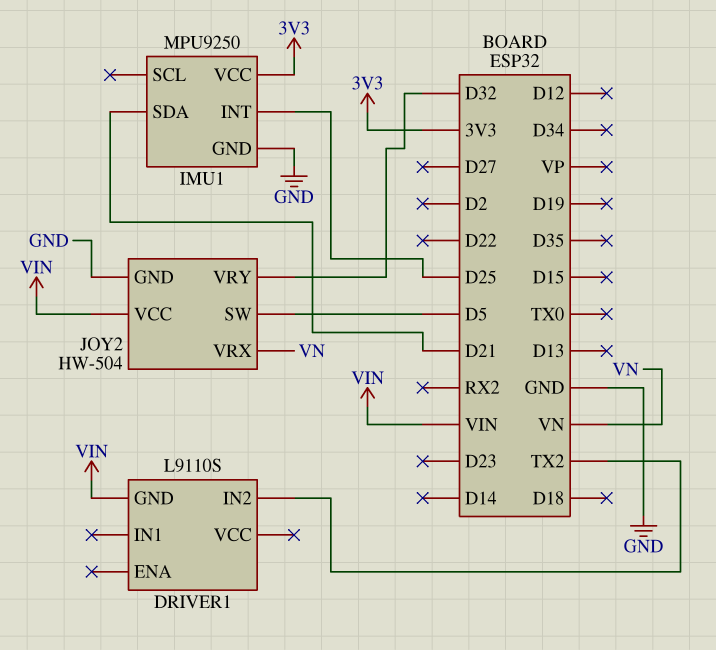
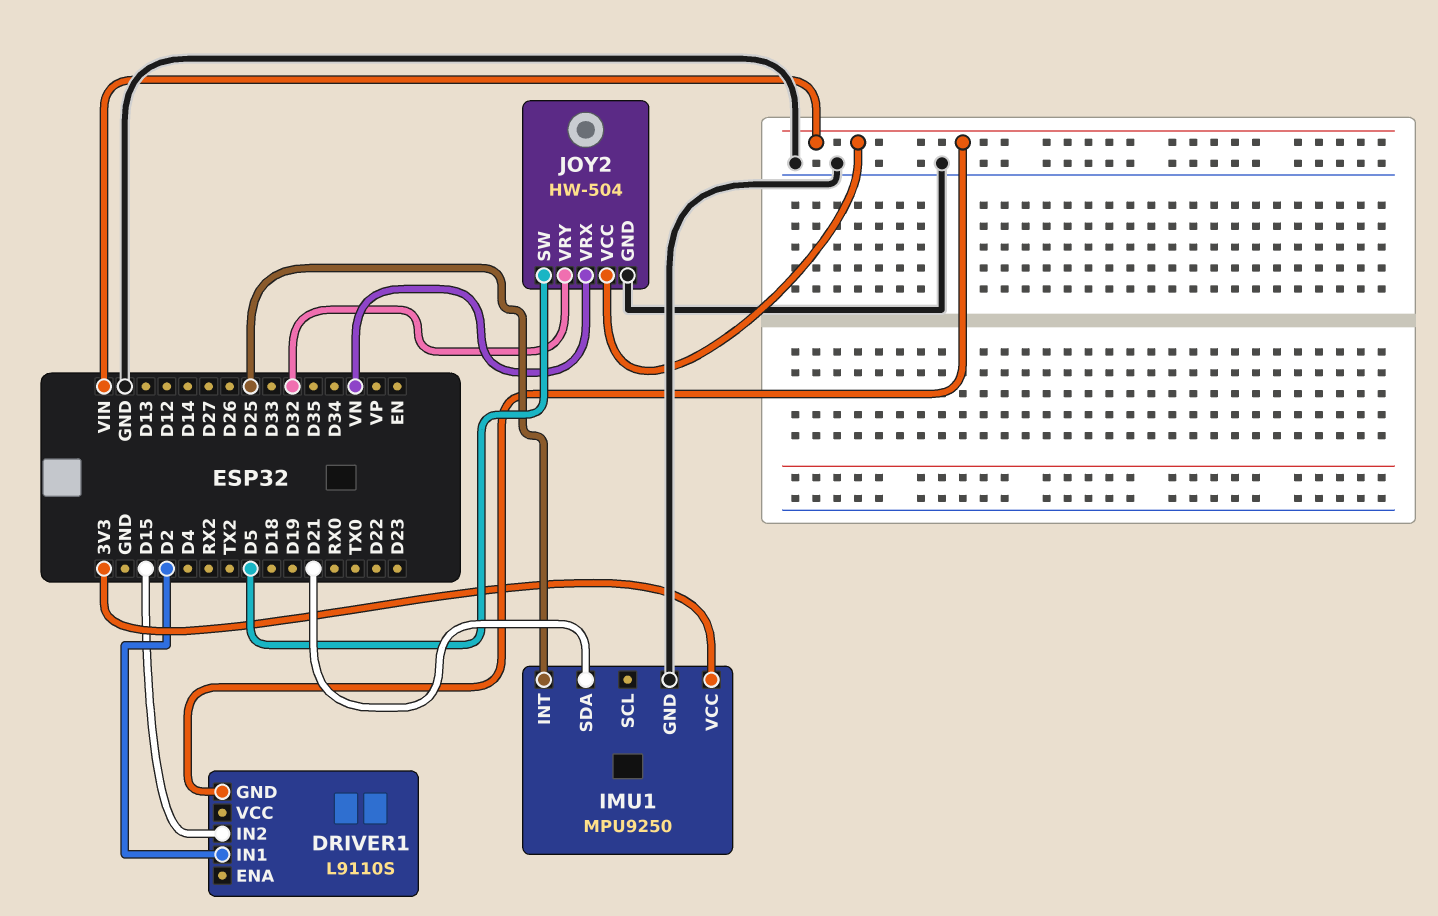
DRIVER1 pin IN1: none -> D2
DRIVER1 pin IN2: TX2 -> D15

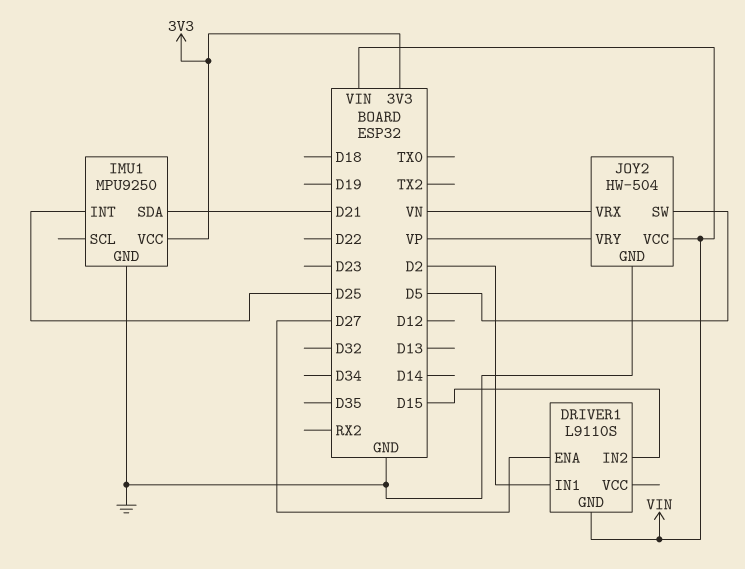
DRIVER1 pin ENA: none -> D27
JOY2 pin VRY: D32 -> VP

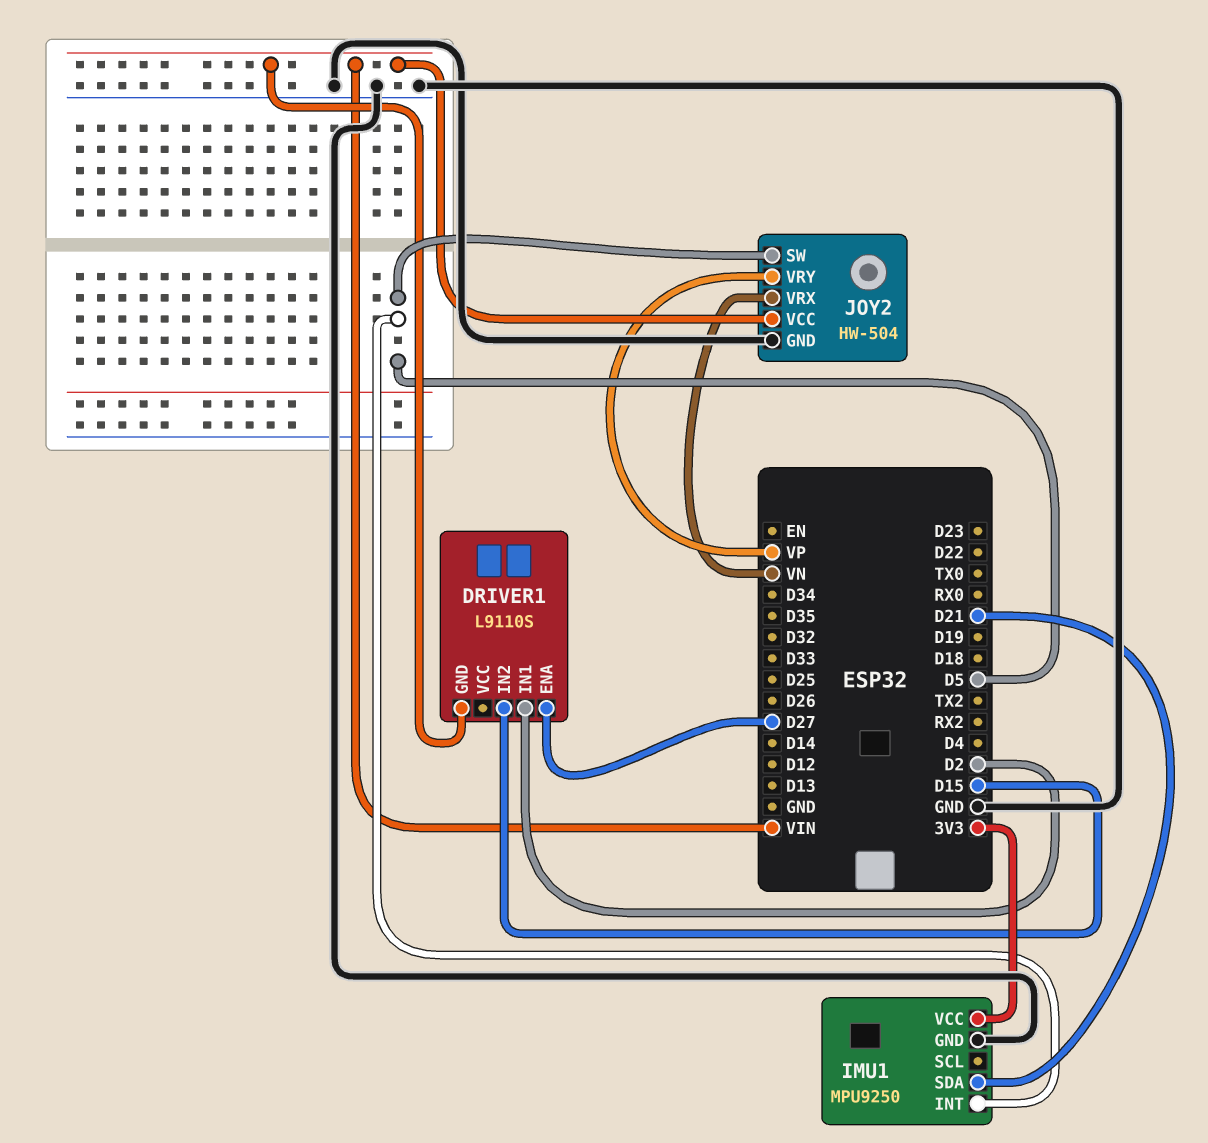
IMU1 pin INT: D25 -> D5

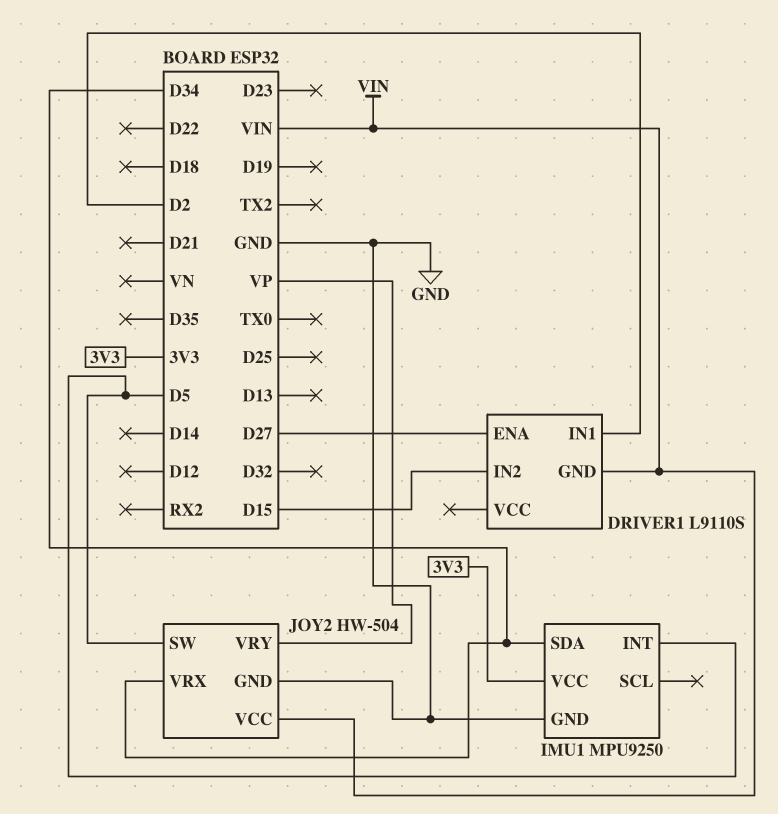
IMU1 pin SDA: D21 -> D34
JOY2 pin VRX: VN -> D34

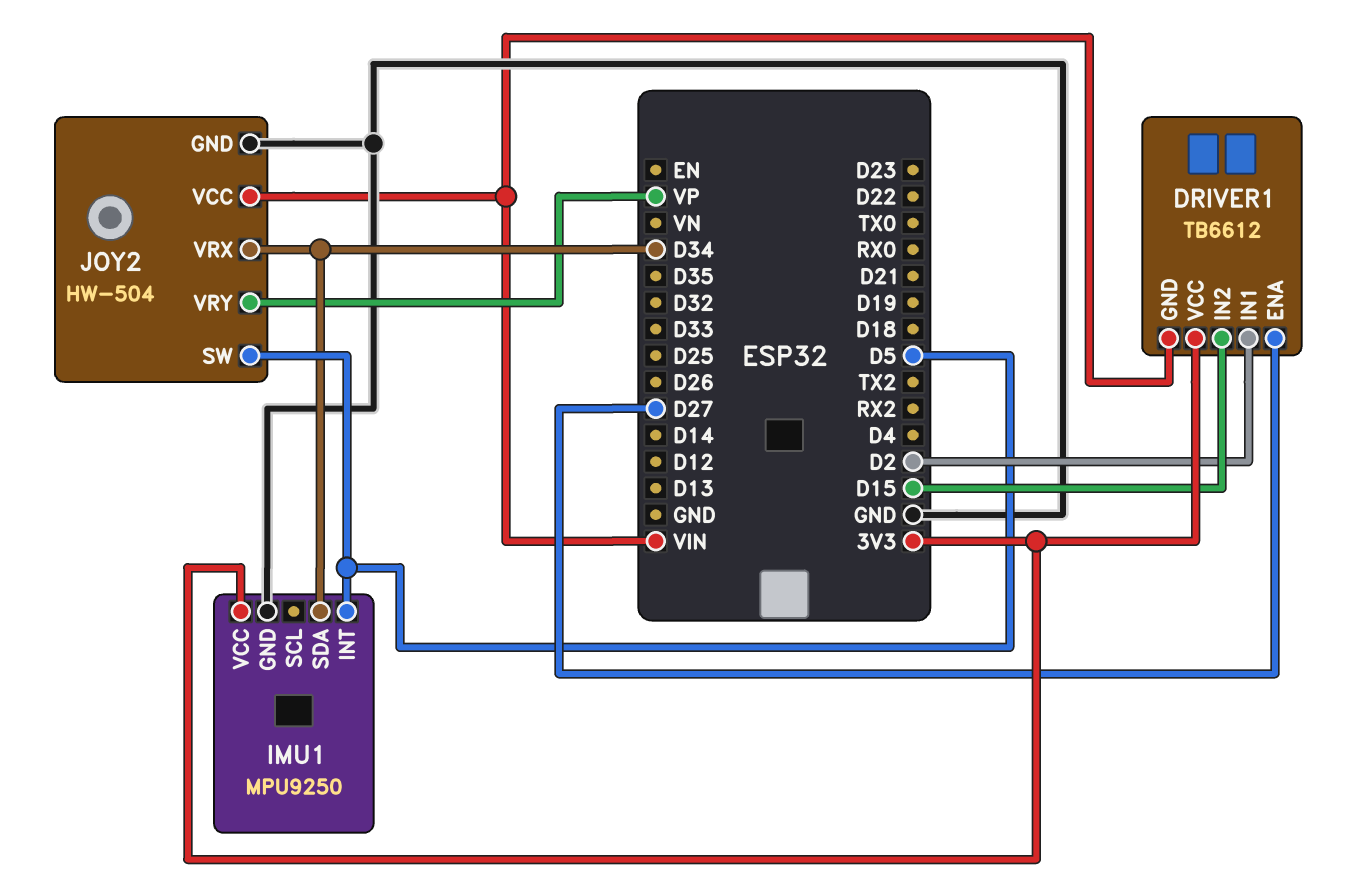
DRIVER1: L9110S -> TB6612
DRIVER1 pin VCC: none -> 3V3

